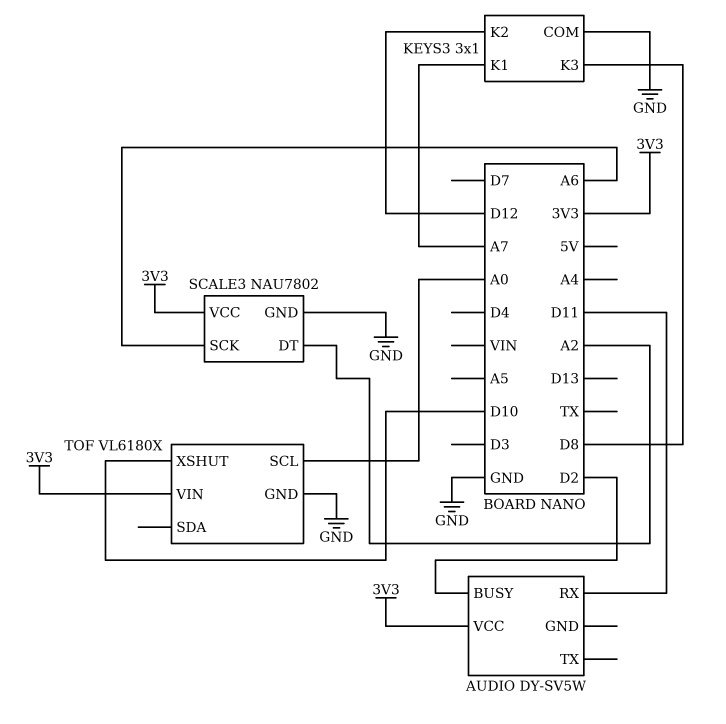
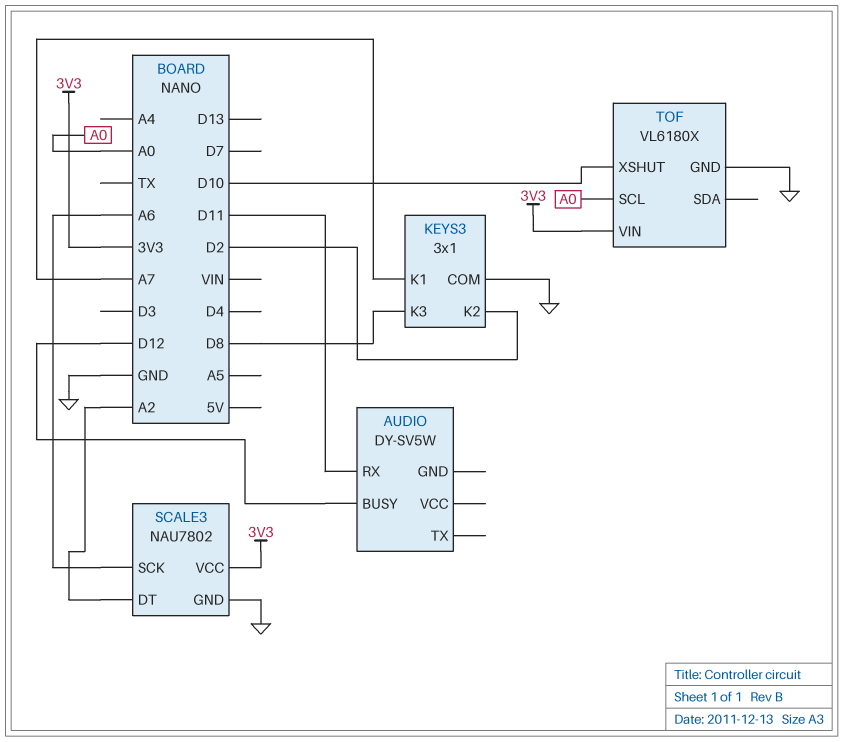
AUDIO pin BUSY: D2 -> D12
AUDIO pin VCC: 3V3 -> none
KEYS3 pin K2: D12 -> D2

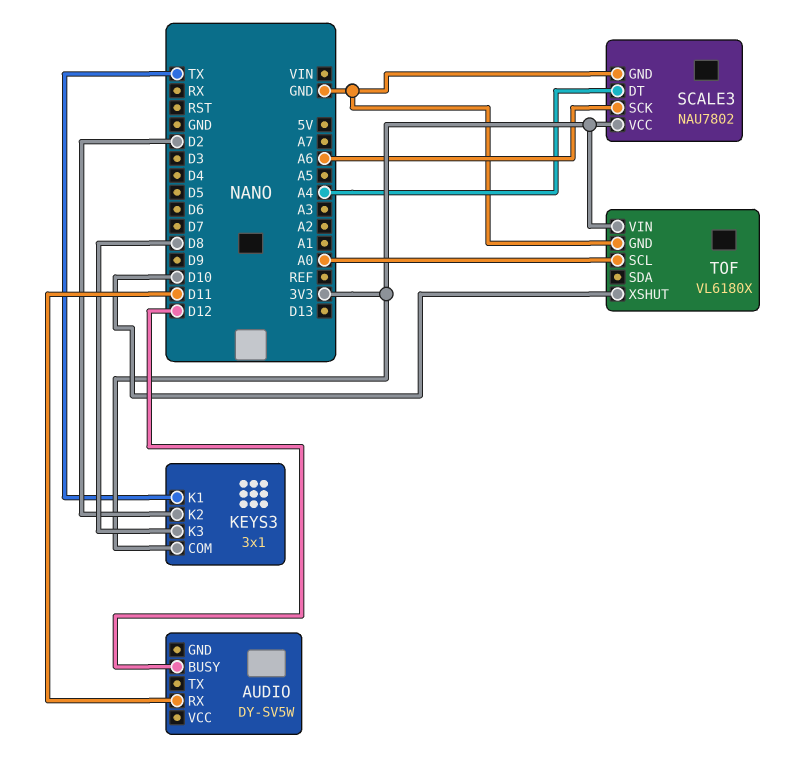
KEYS3 pin COM: GND -> 3V3
KEYS3 pin K1: A7 -> TX
SCALE3 pin DT: A2 -> A4

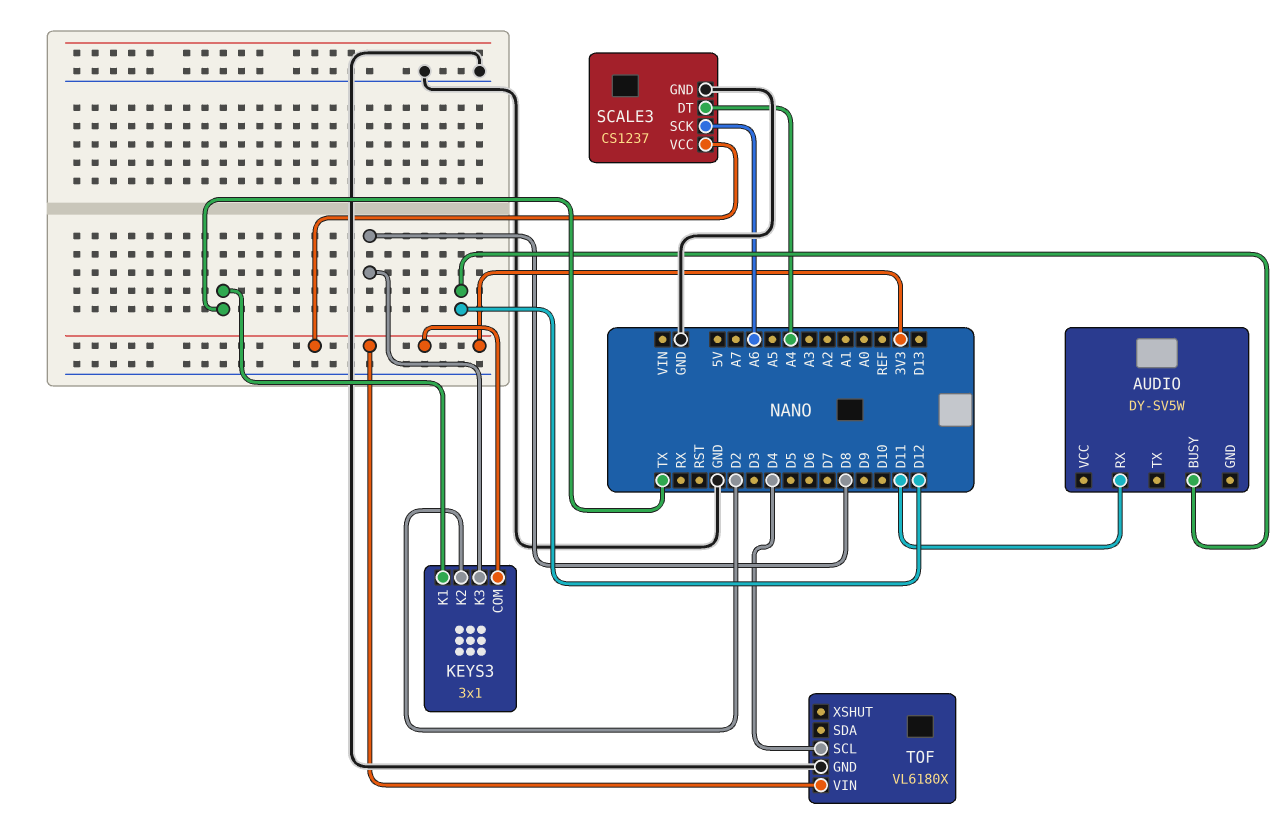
SCALE3: NAU7802 -> CS1237
TOF pin SCL: A0 -> D4
TOF pin XSHUT: D10 -> none

